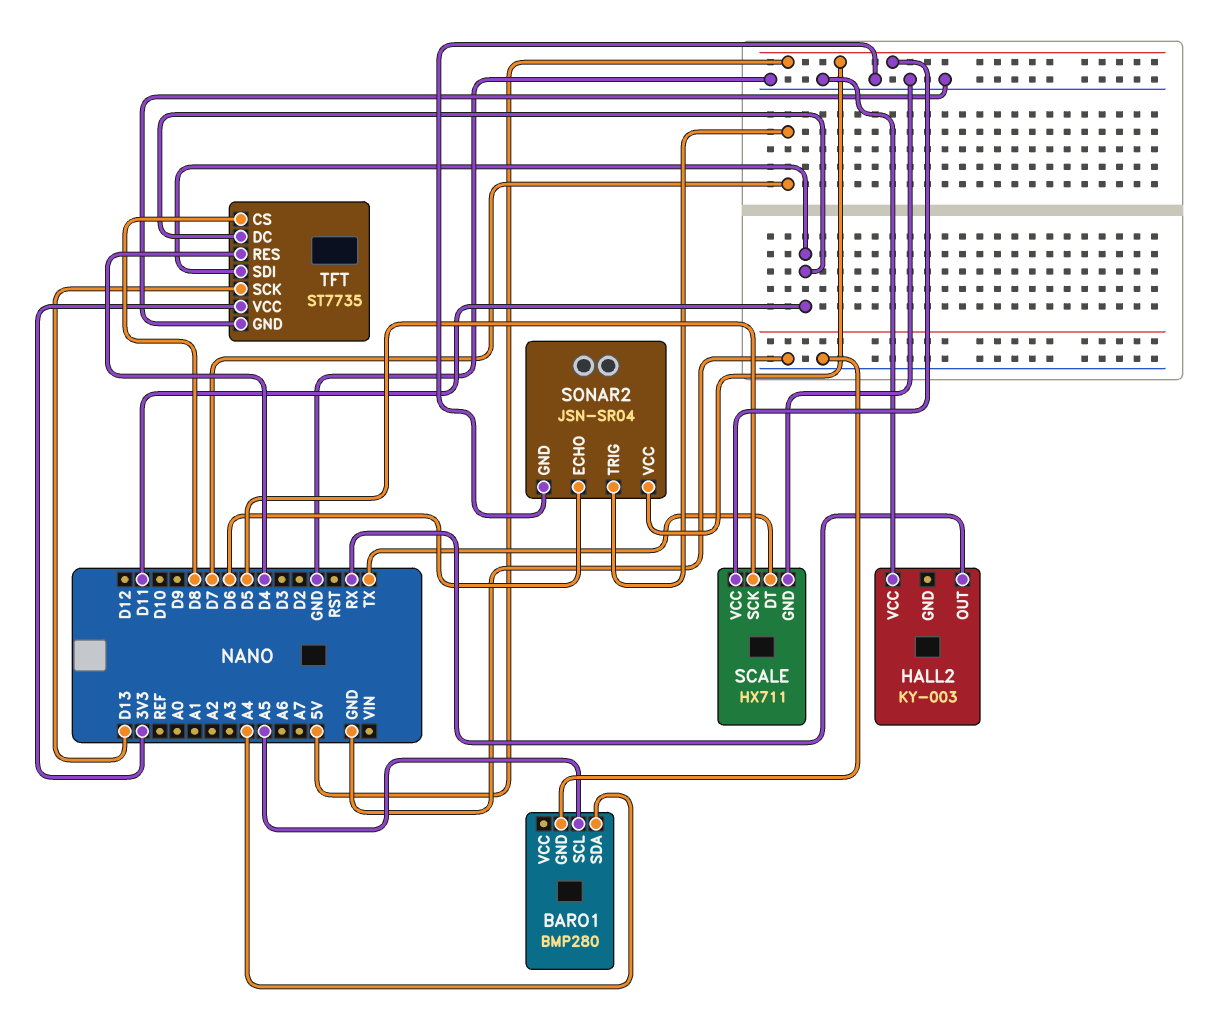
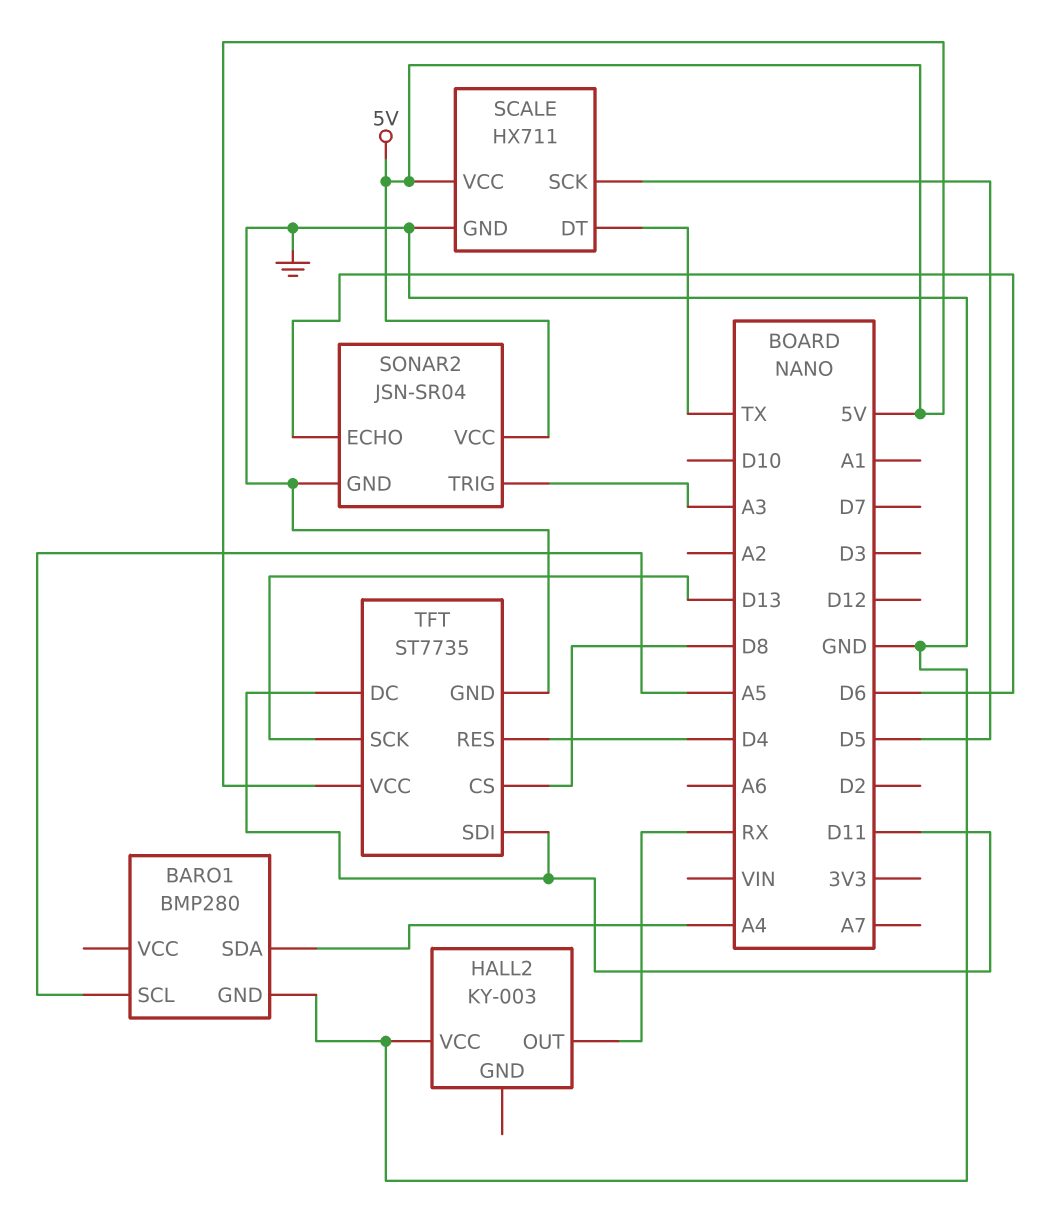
SONAR2 pin TRIG: D7 -> A3
TFT pin VCC: 3V3 -> 5V

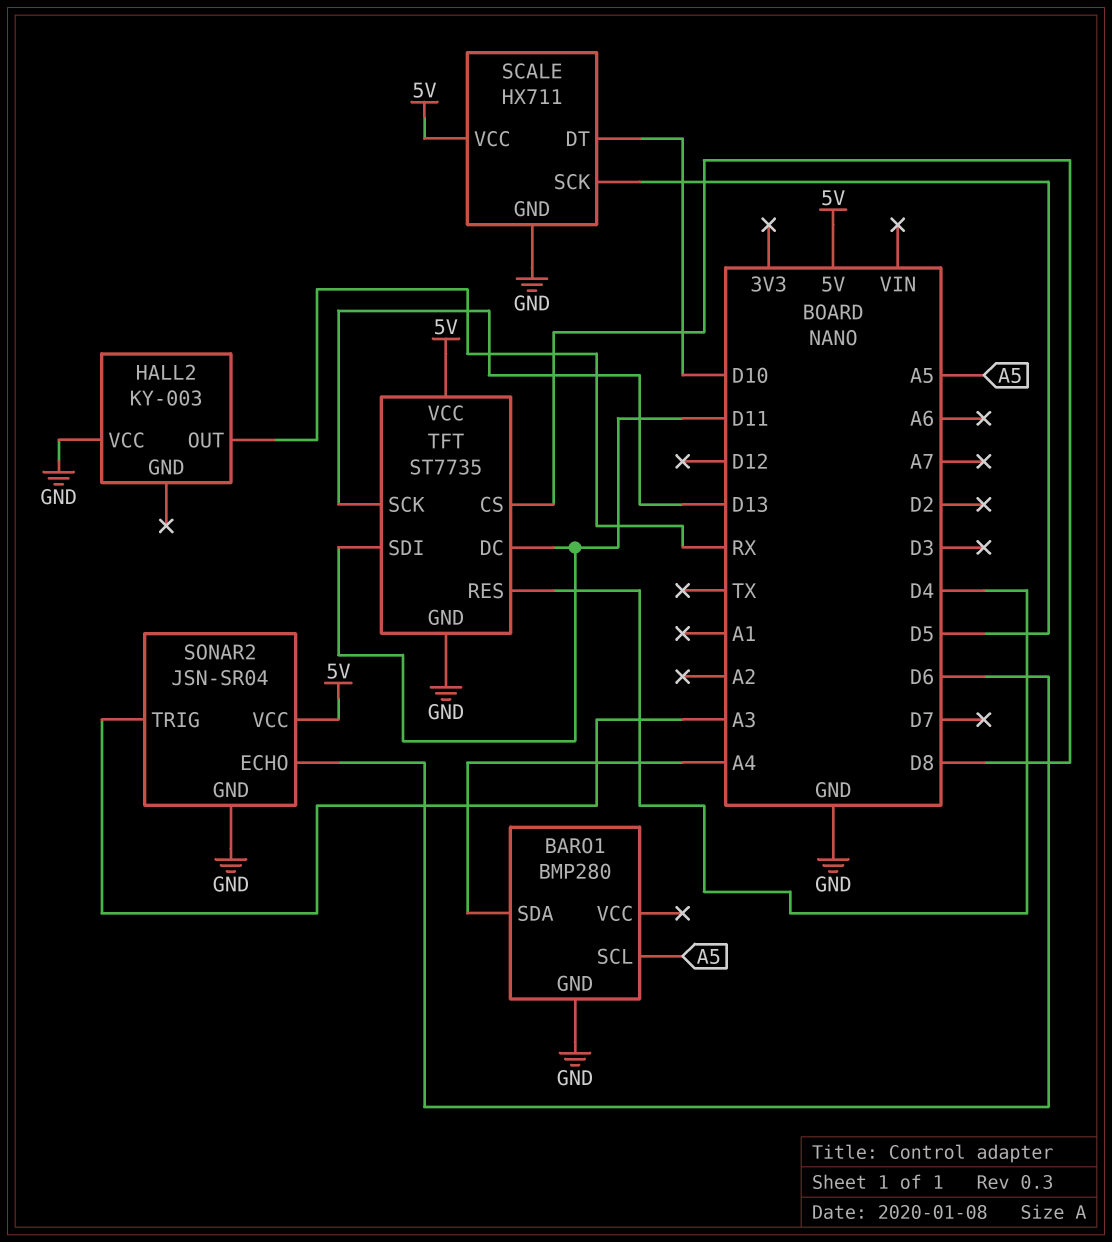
SCALE pin DT: TX -> D10

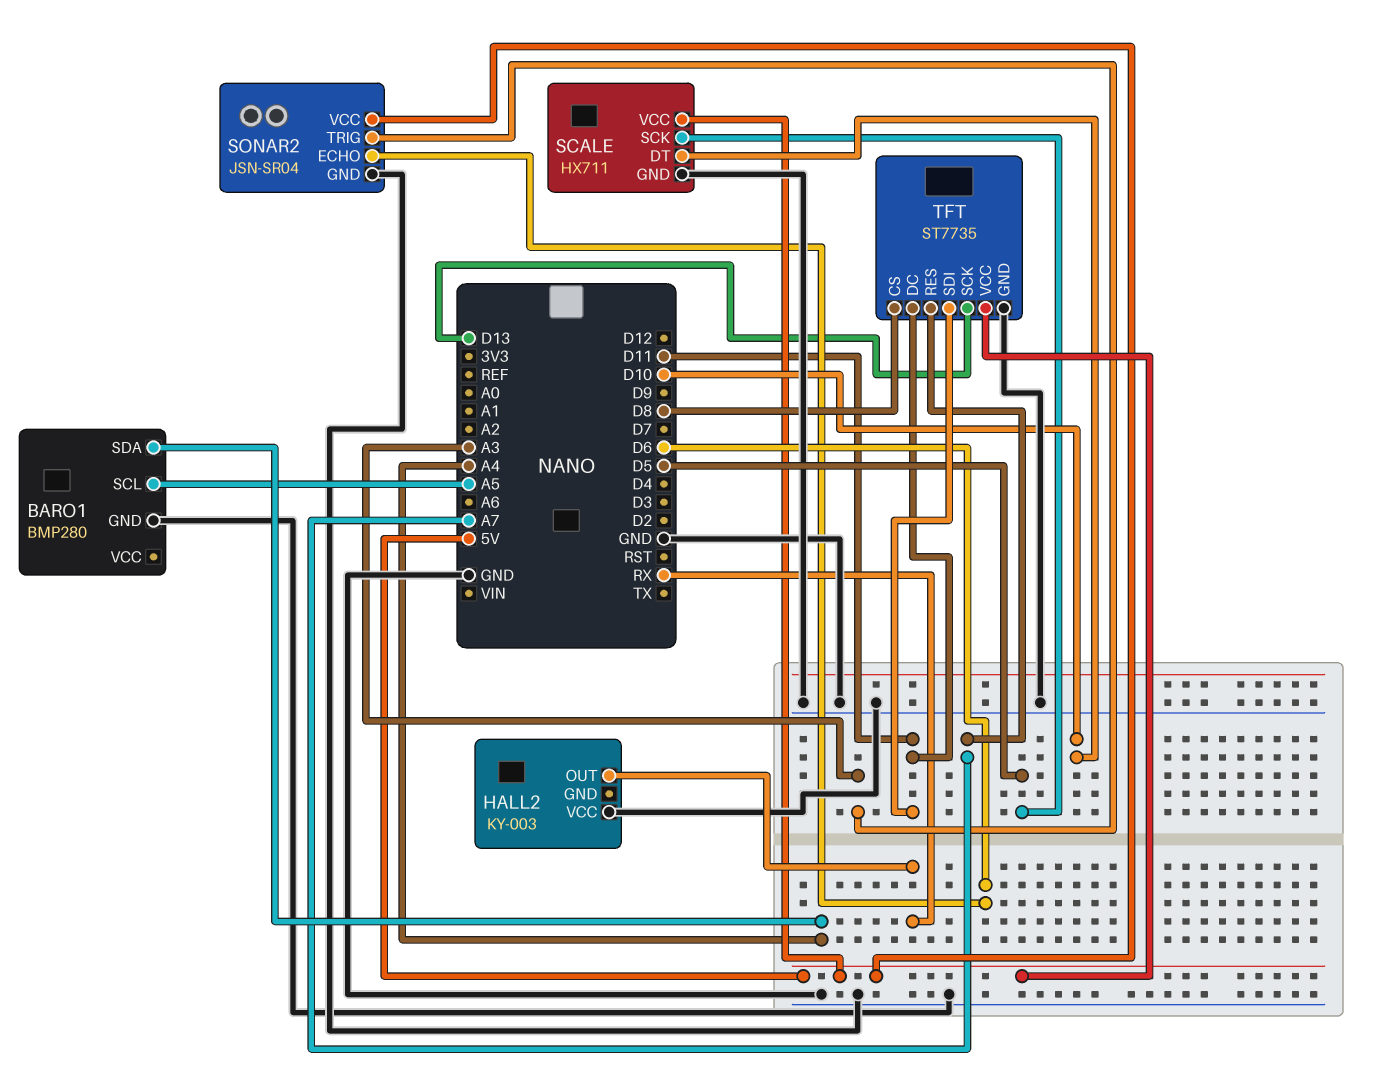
TFT pin RES: D4 -> A7

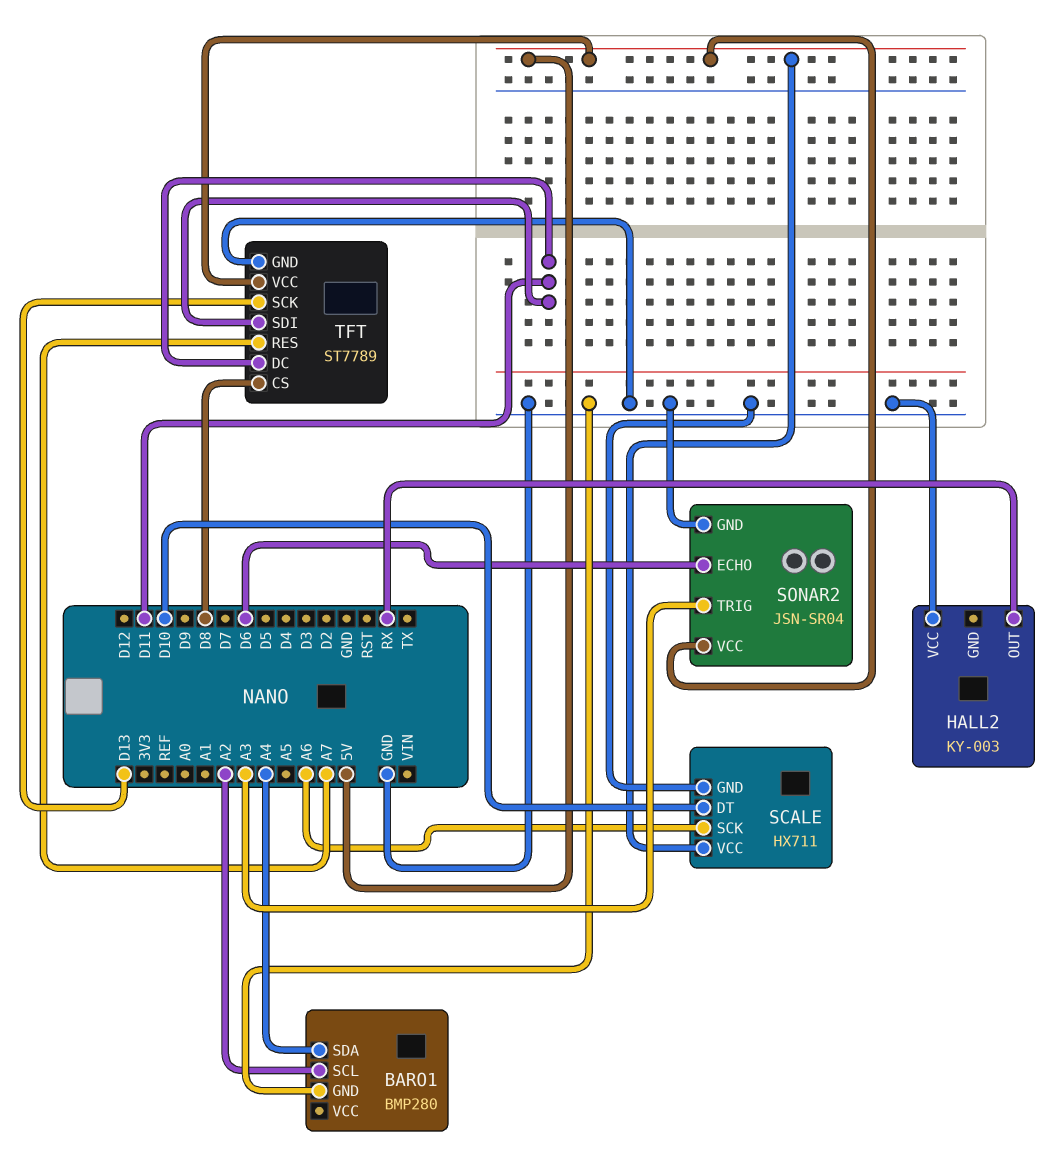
BARO1 pin SCL: A5 -> A2
SCALE pin SCK: D5 -> A6
TFT: ST7735 -> ST7789

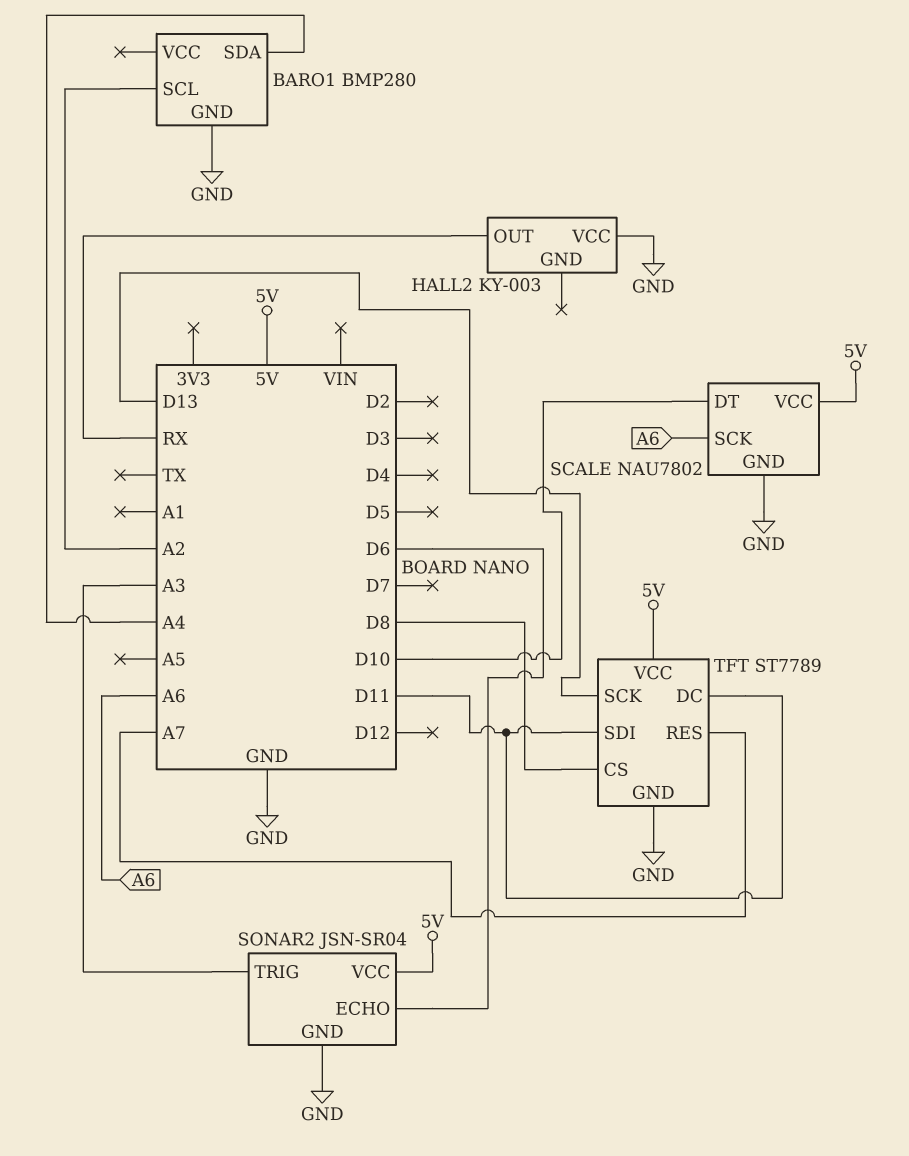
SCALE: HX711 -> NAU7802

